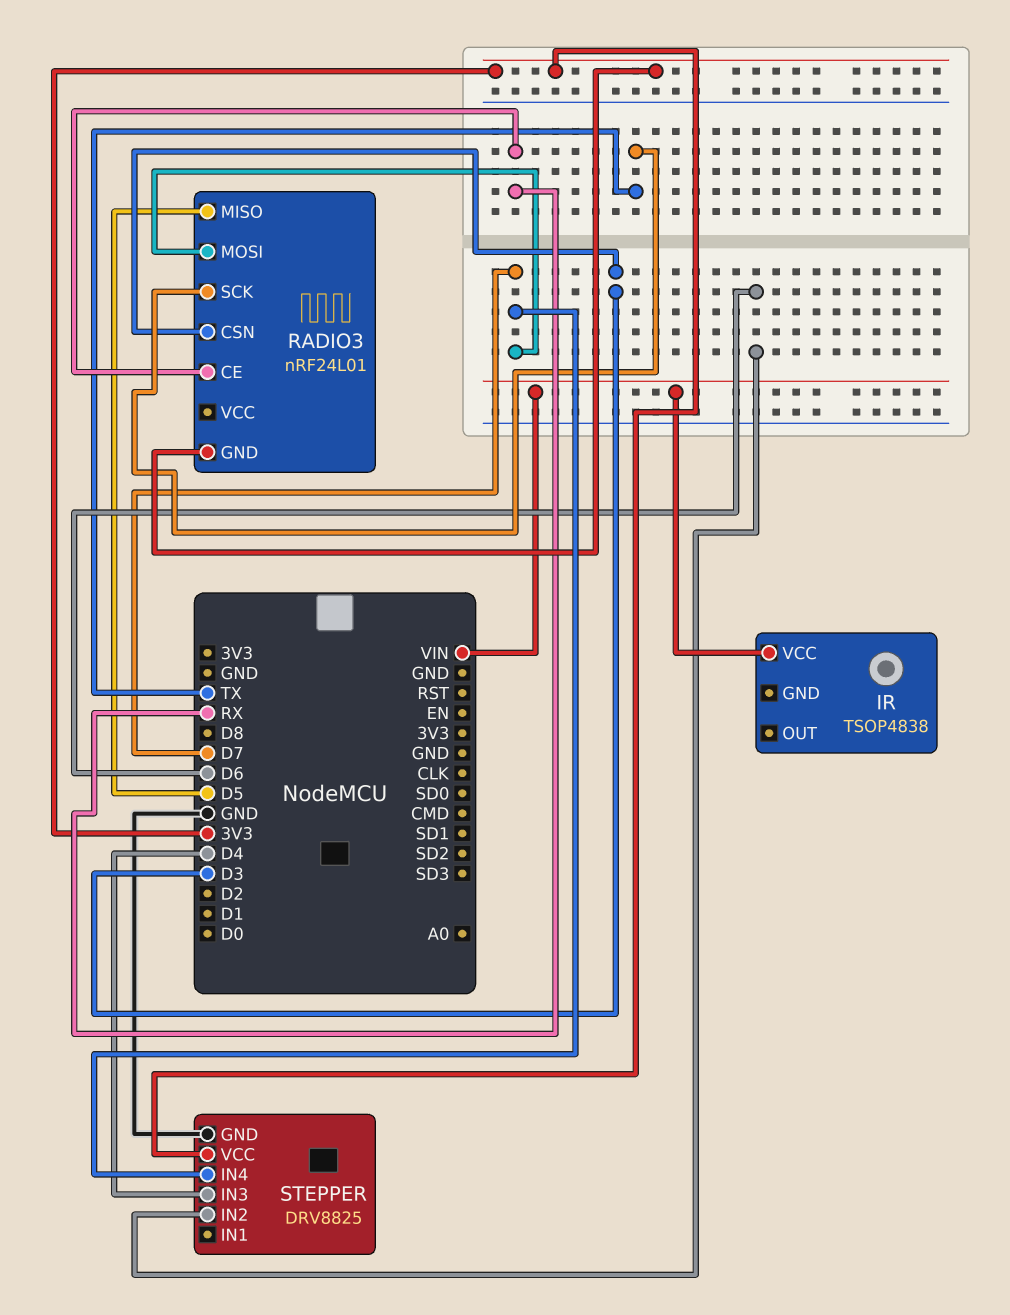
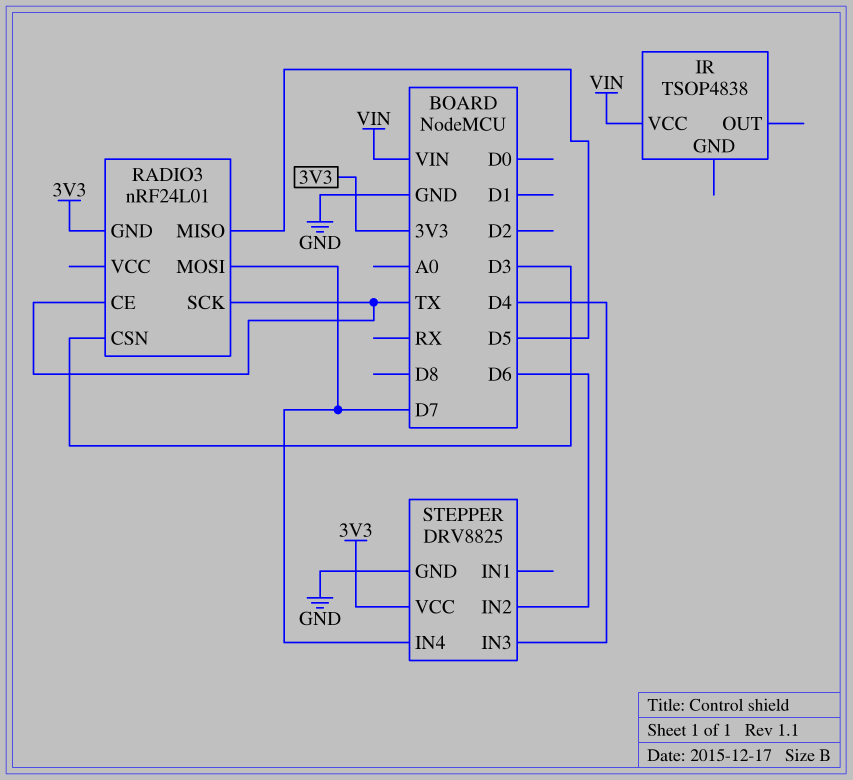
RADIO3 pin CE: RX -> TX

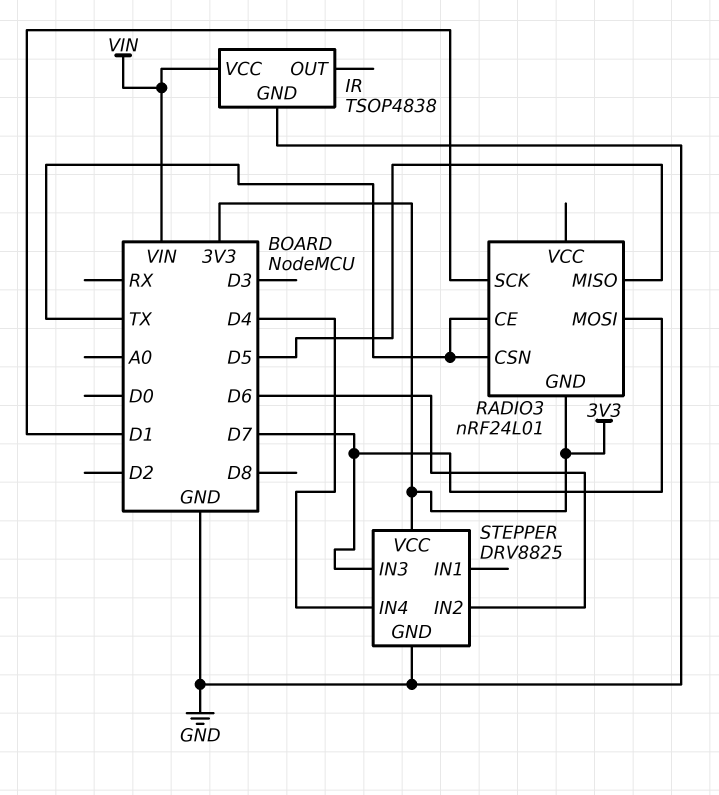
IR pin GND: none -> GND
RADIO3 pin CSN: D3 -> TX
RADIO3 pin SCK: TX -> D1
STEPPER pin IN3: D4 -> D7
STEPPER pin IN4: D7 -> D4

